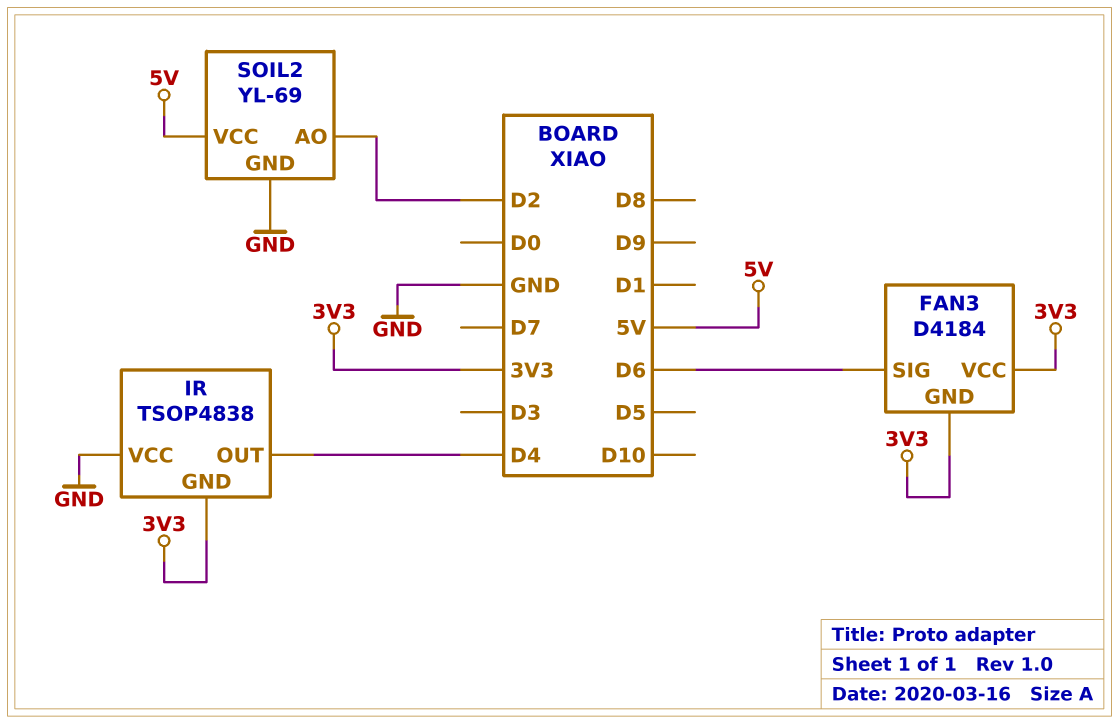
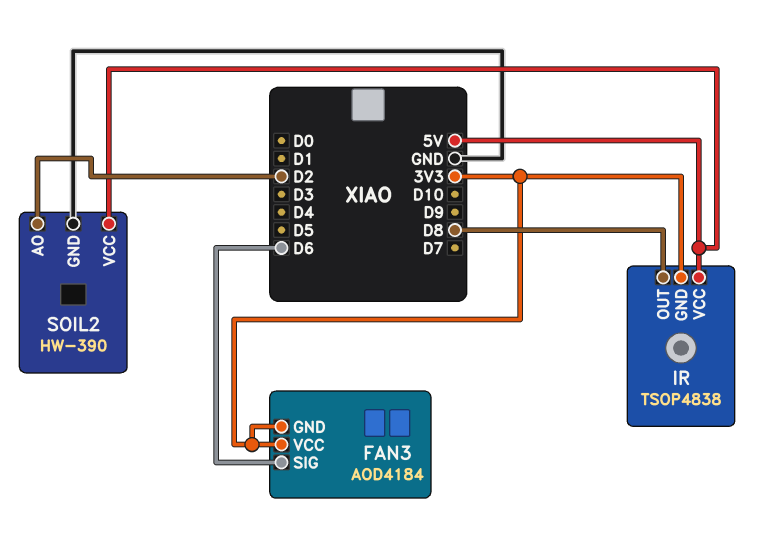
FAN3: D4184 -> AOD4184
IR pin OUT: D4 -> D8
IR pin VCC: GND -> 5V
SOIL2: YL-69 -> HW-390

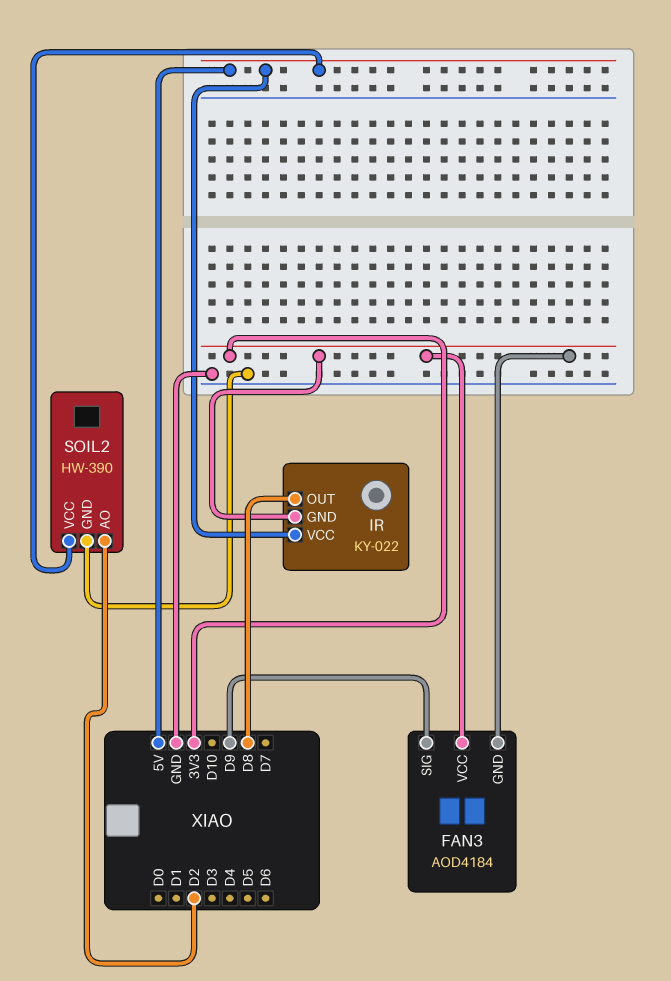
FAN3 pin SIG: D6 -> D9
IR: TSOP4838 -> KY-022

